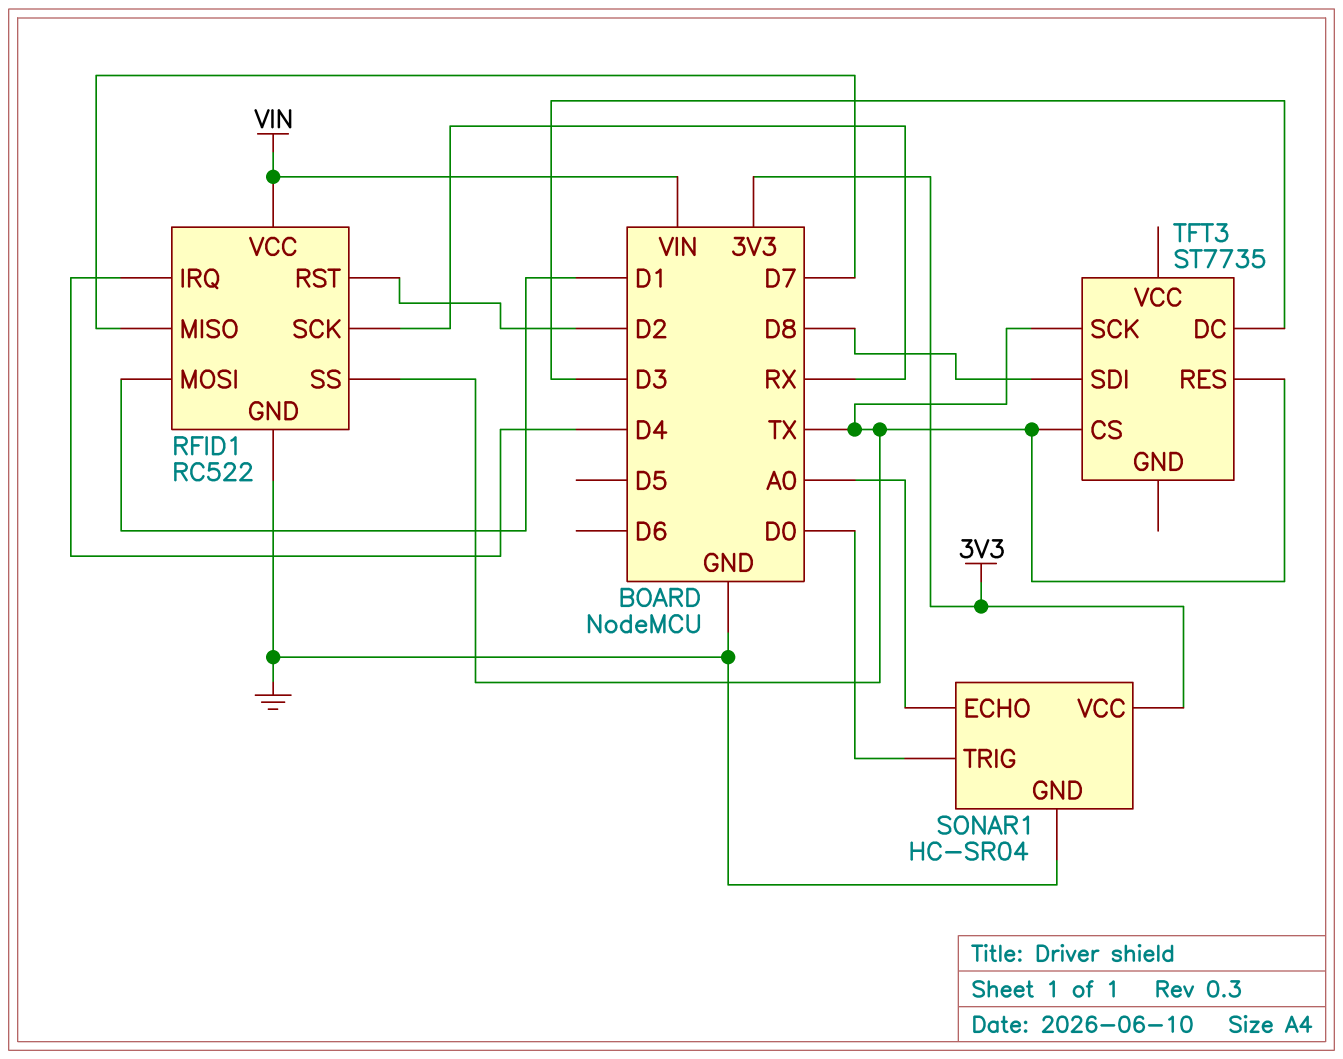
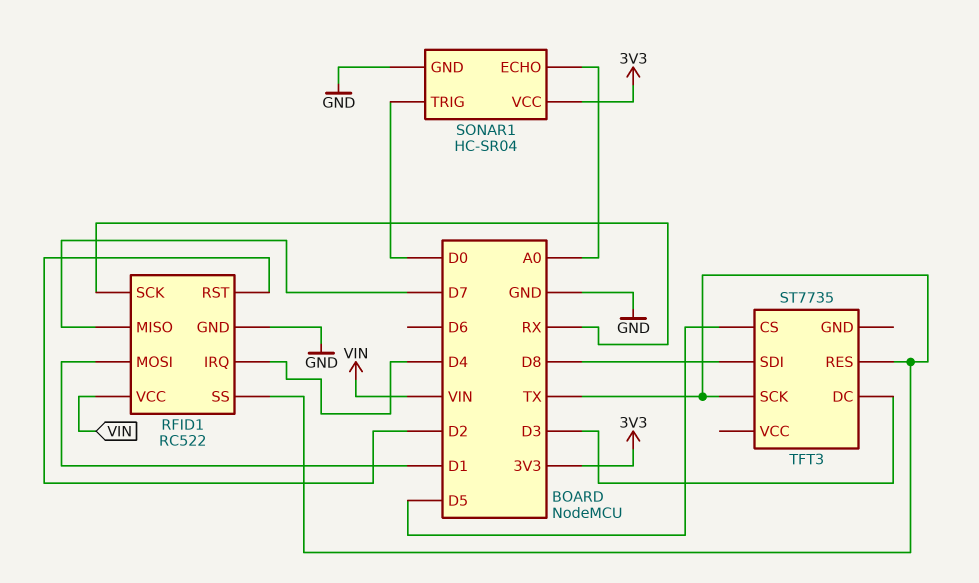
TFT3 pin CS: TX -> D5

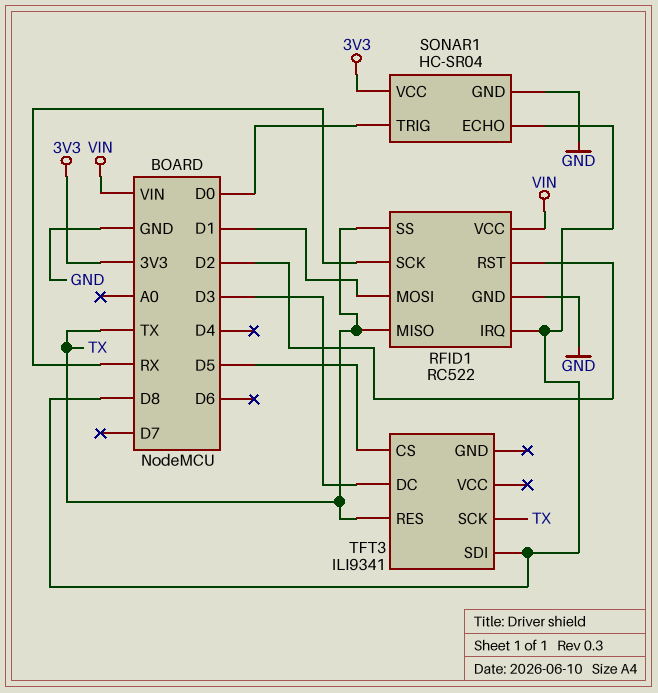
RFID1 pin IRQ: D4 -> D8
RFID1 pin MISO: D7 -> TX
SONAR1 pin ECHO: A0 -> D8
TFT3: ST7735 -> ILI9341

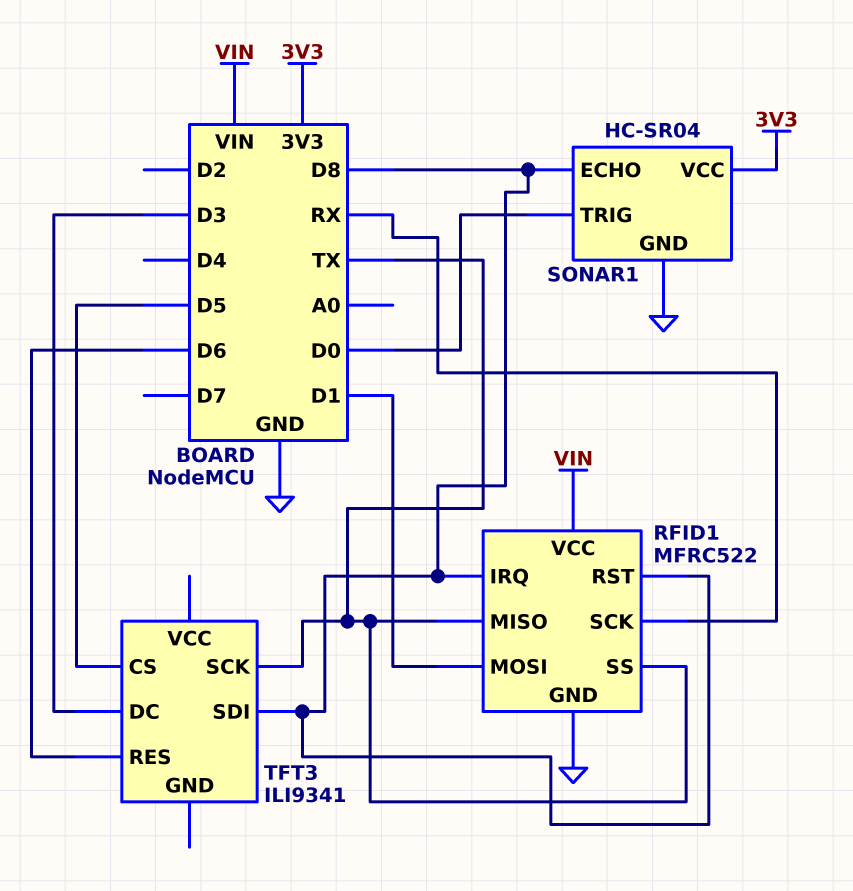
RFID1: RC522 -> MFRC522
RFID1 pin RST: D2 -> D8
TFT3 pin RES: TX -> D6

